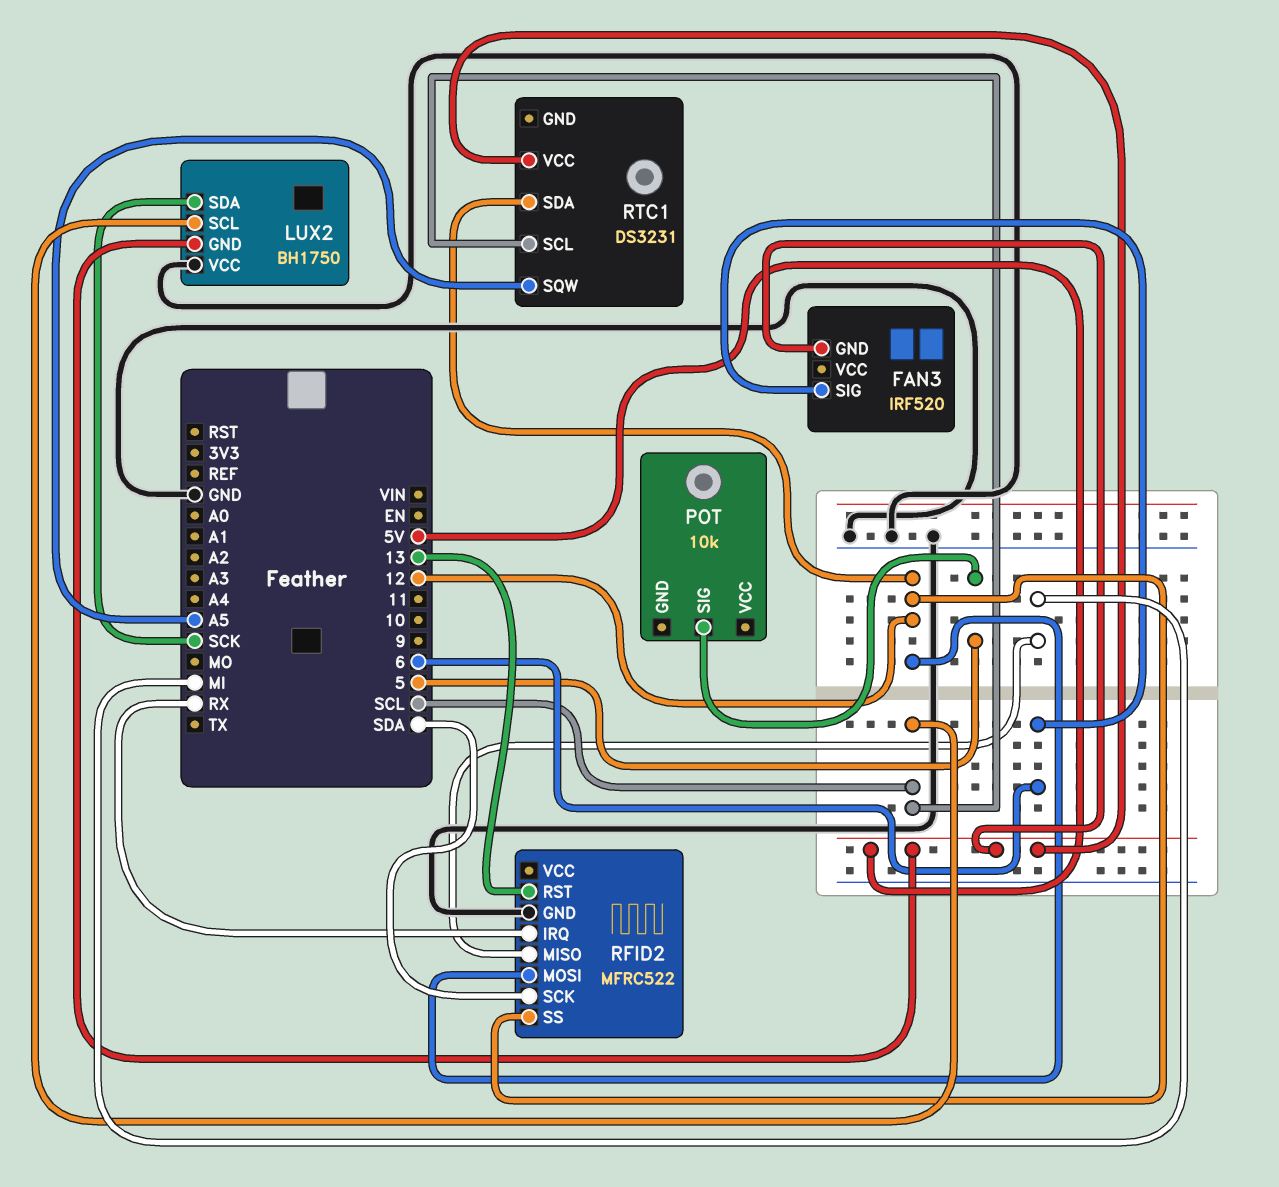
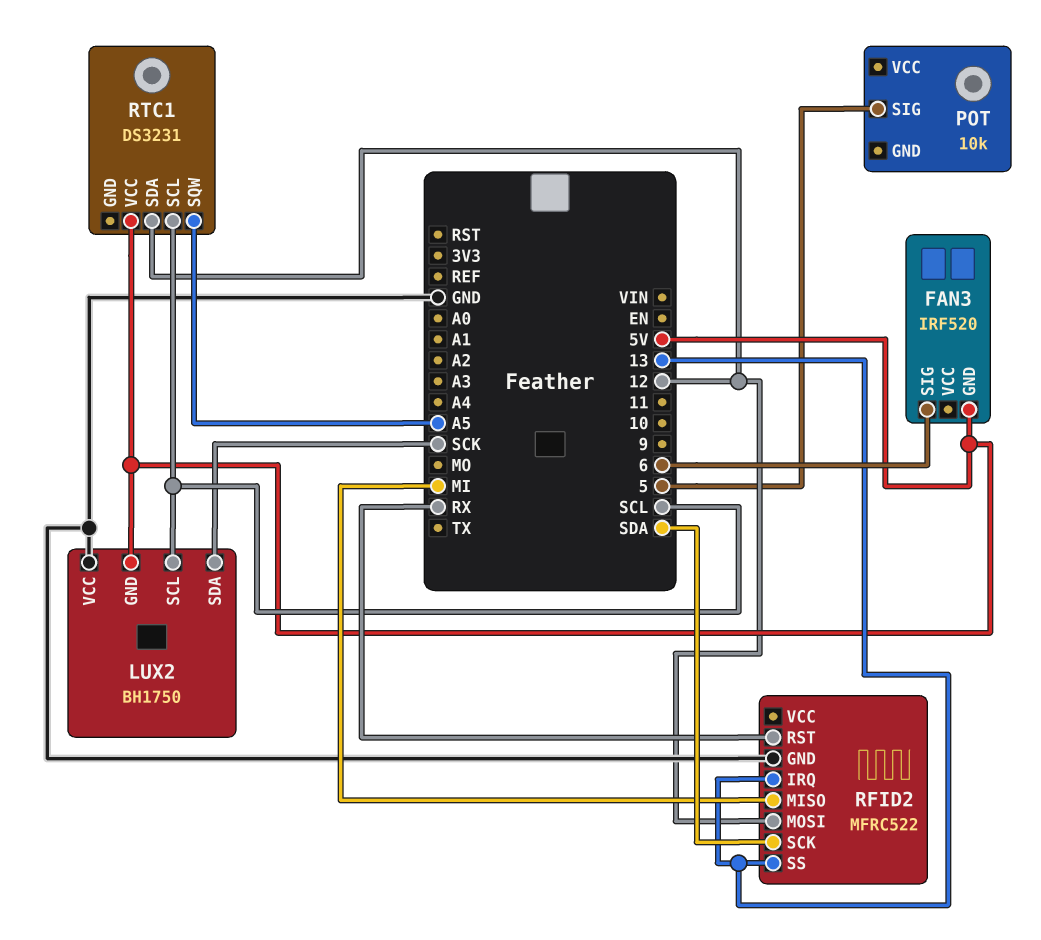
RFID2 pin IRQ: RX -> 13
RFID2 pin RST: 13 -> RX
RFID2 pin SS: 12 -> 13

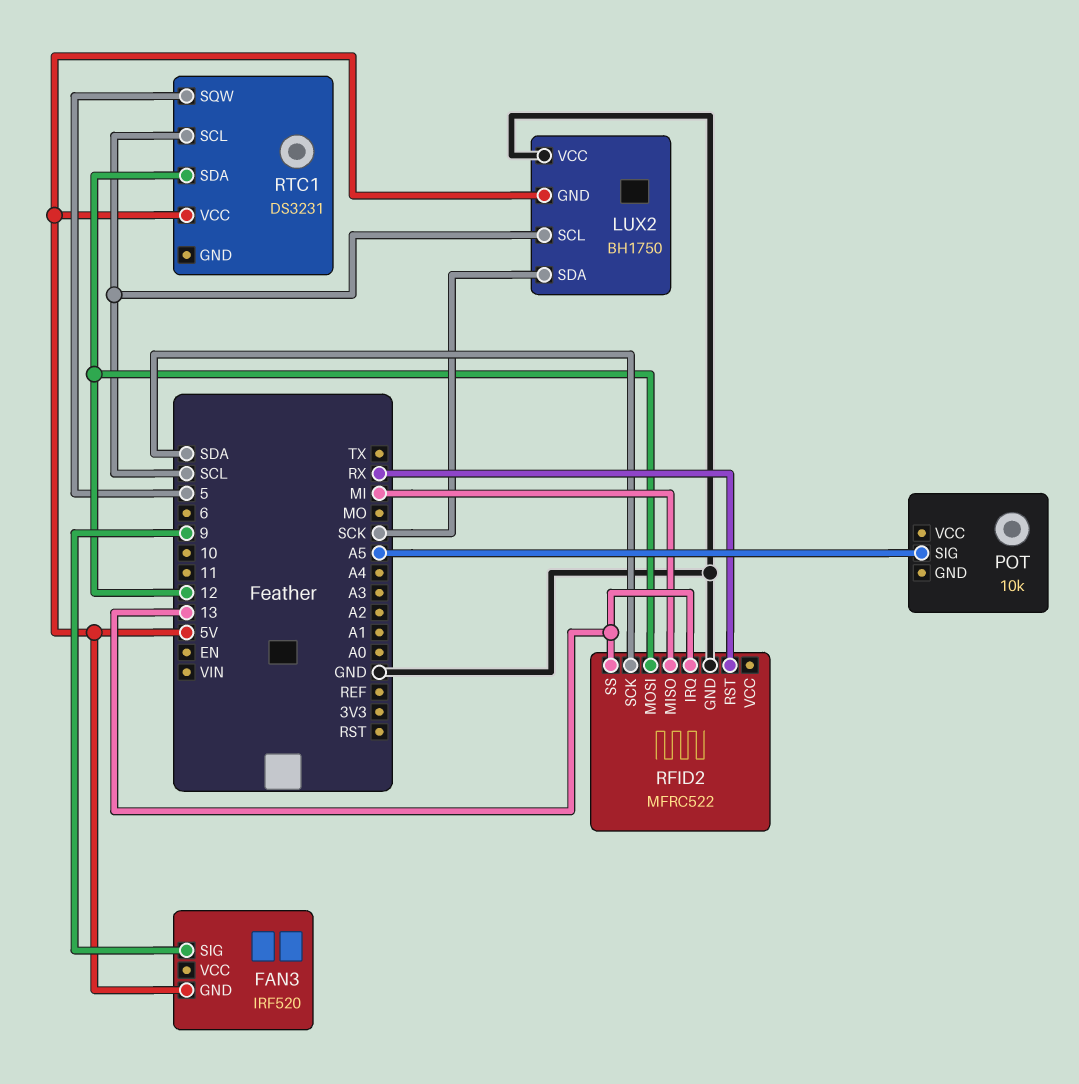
FAN3 pin SIG: 6 -> 9
POT pin SIG: 5 -> A5
RTC1 pin SQW: A5 -> 5

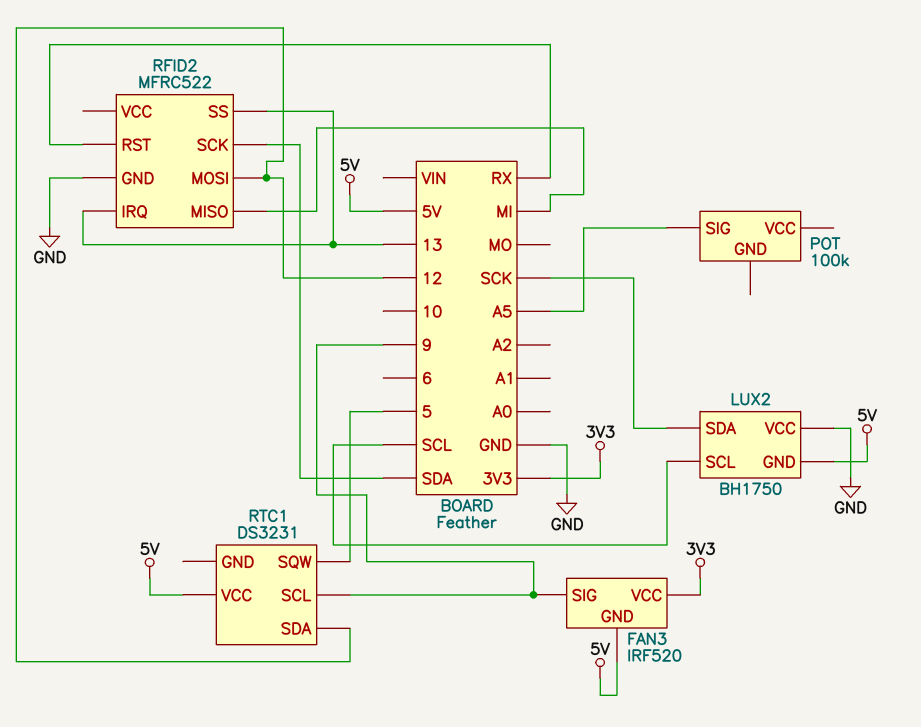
FAN3 pin VCC: none -> 3V3
POT: 10k -> 100k
RTC1 pin SCL: SCL -> 9

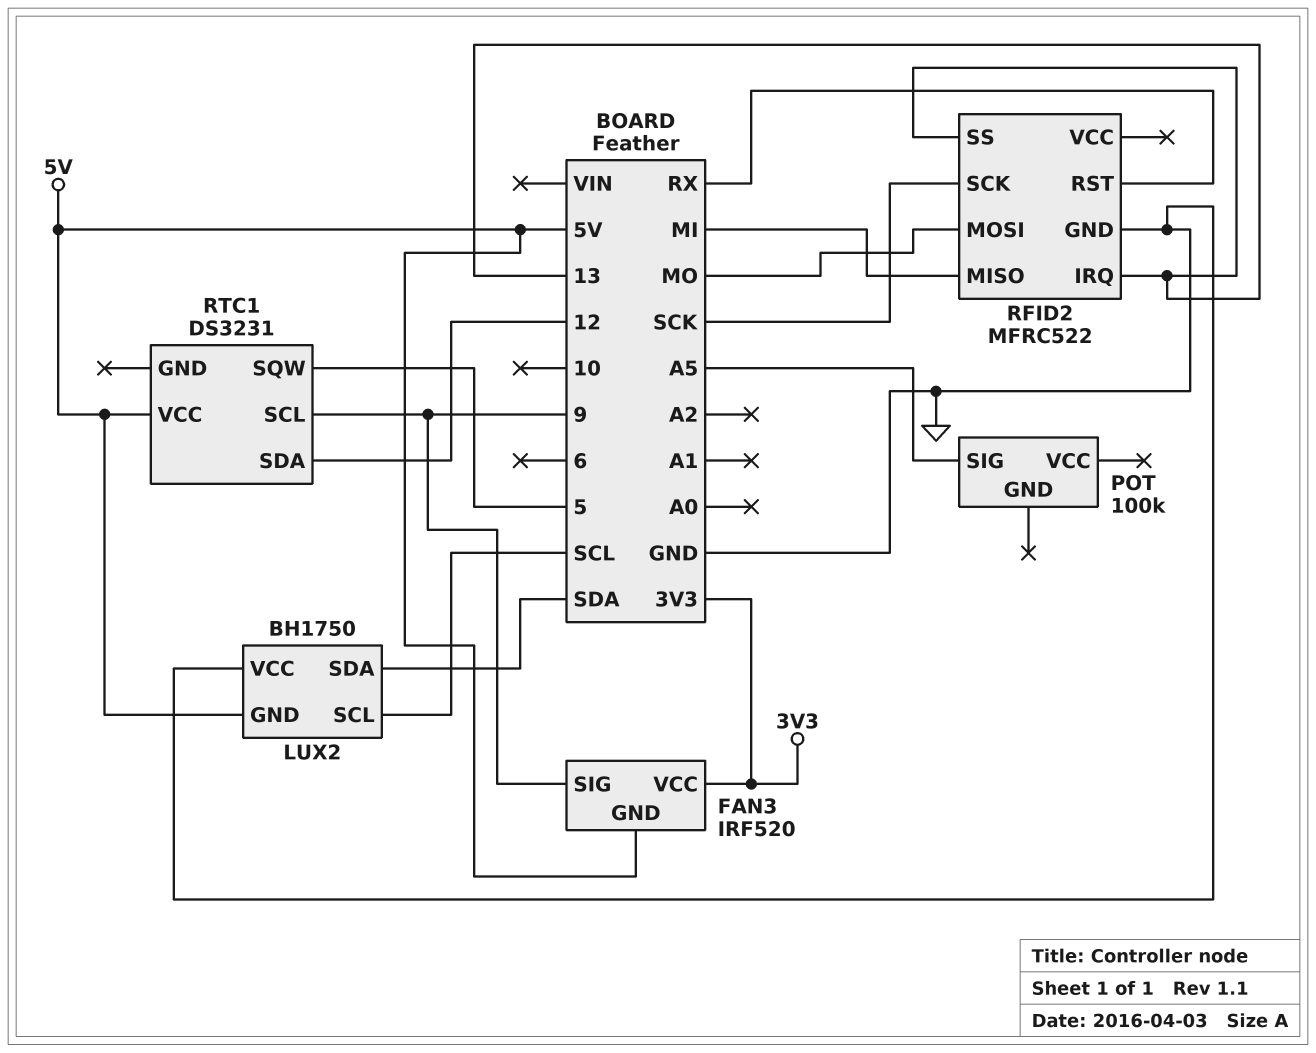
LUX2 pin SDA: SCK -> SDA
RFID2 pin MOSI: 12 -> MO
RFID2 pin SCK: SDA -> SCK

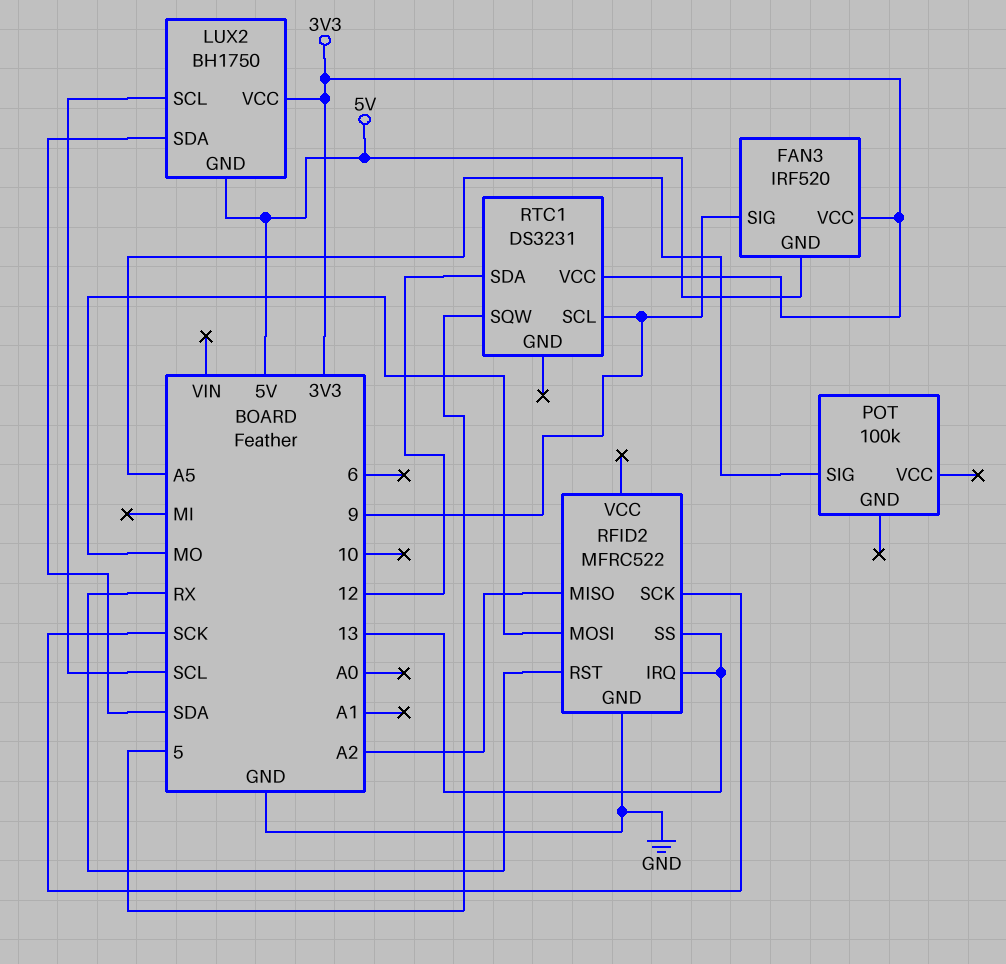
LUX2 pin VCC: GND -> 3V3
RFID2 pin MISO: MI -> A2
RTC1 pin VCC: 5V -> 3V3

